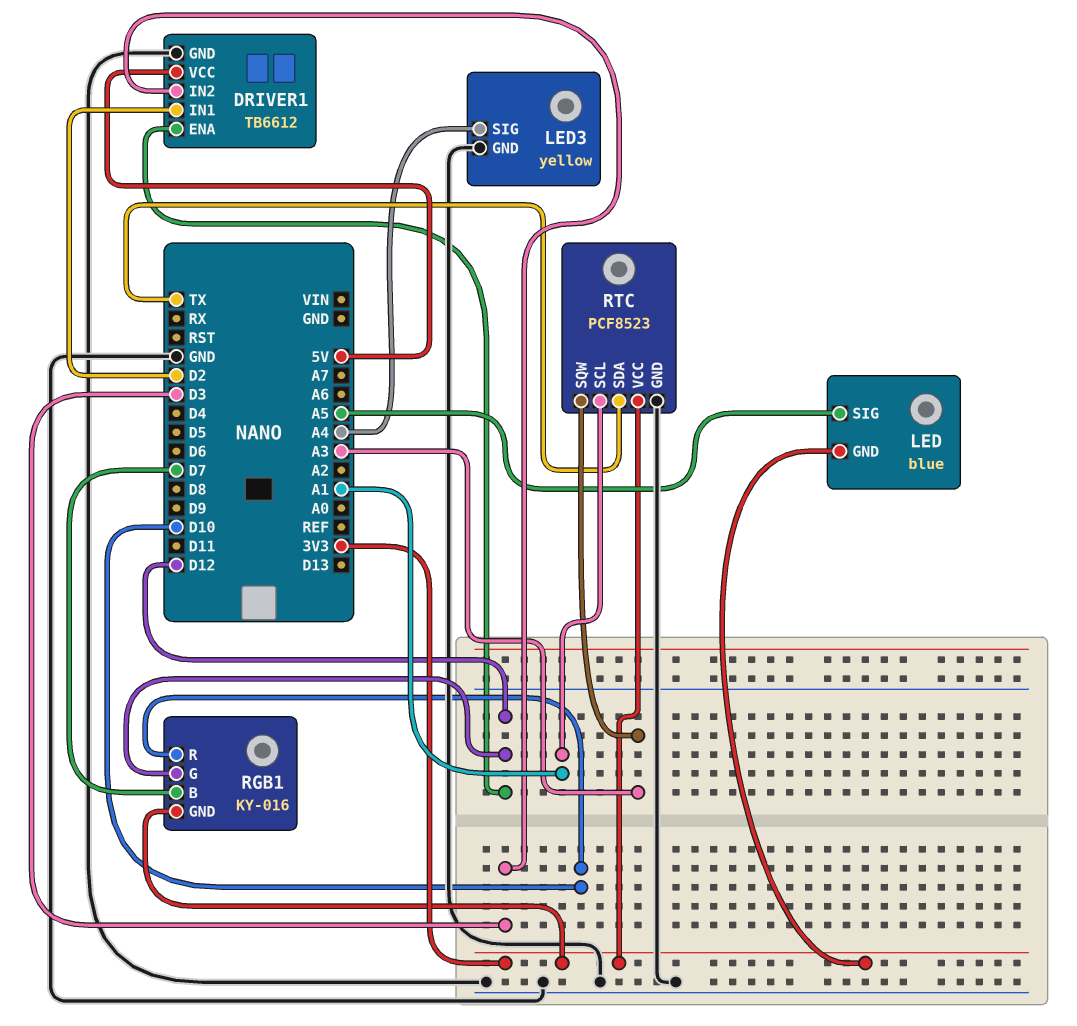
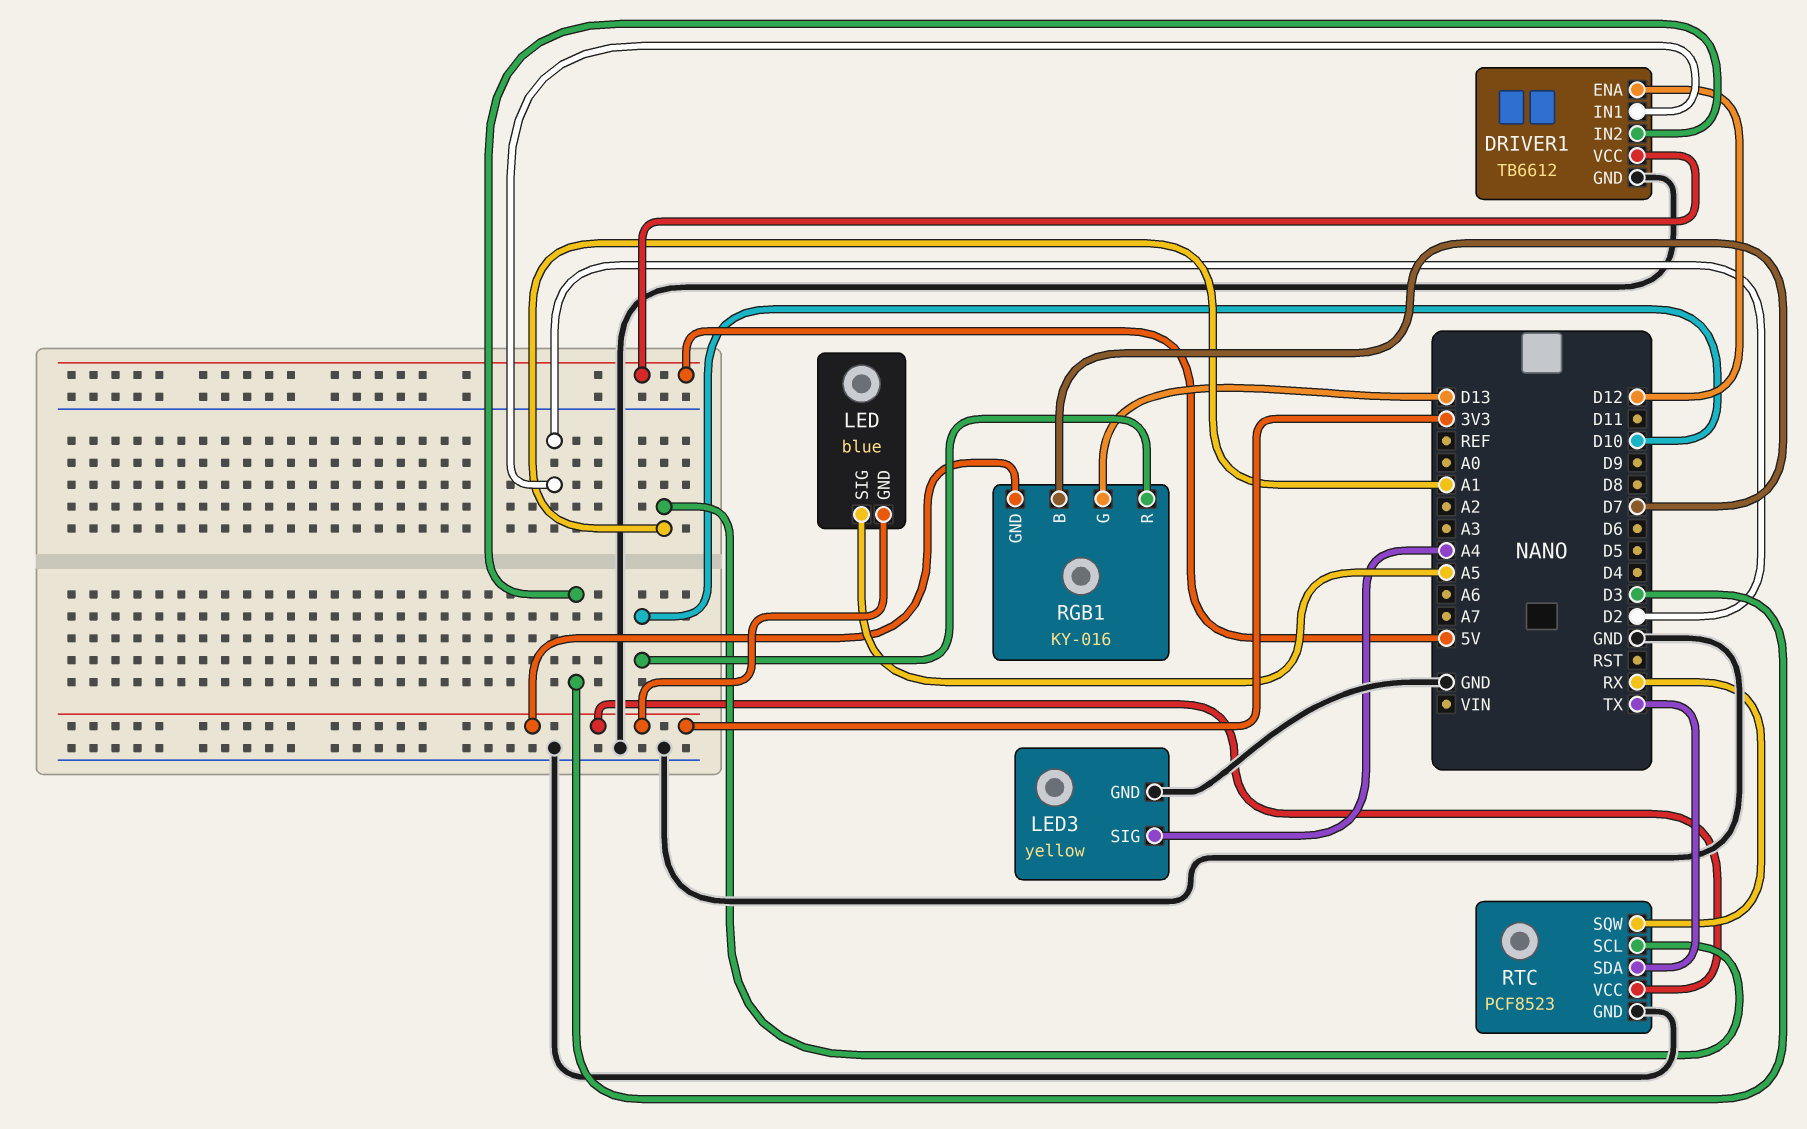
RGB1 pin G: D12 -> D13
RTC pin SQW: A3 -> RX

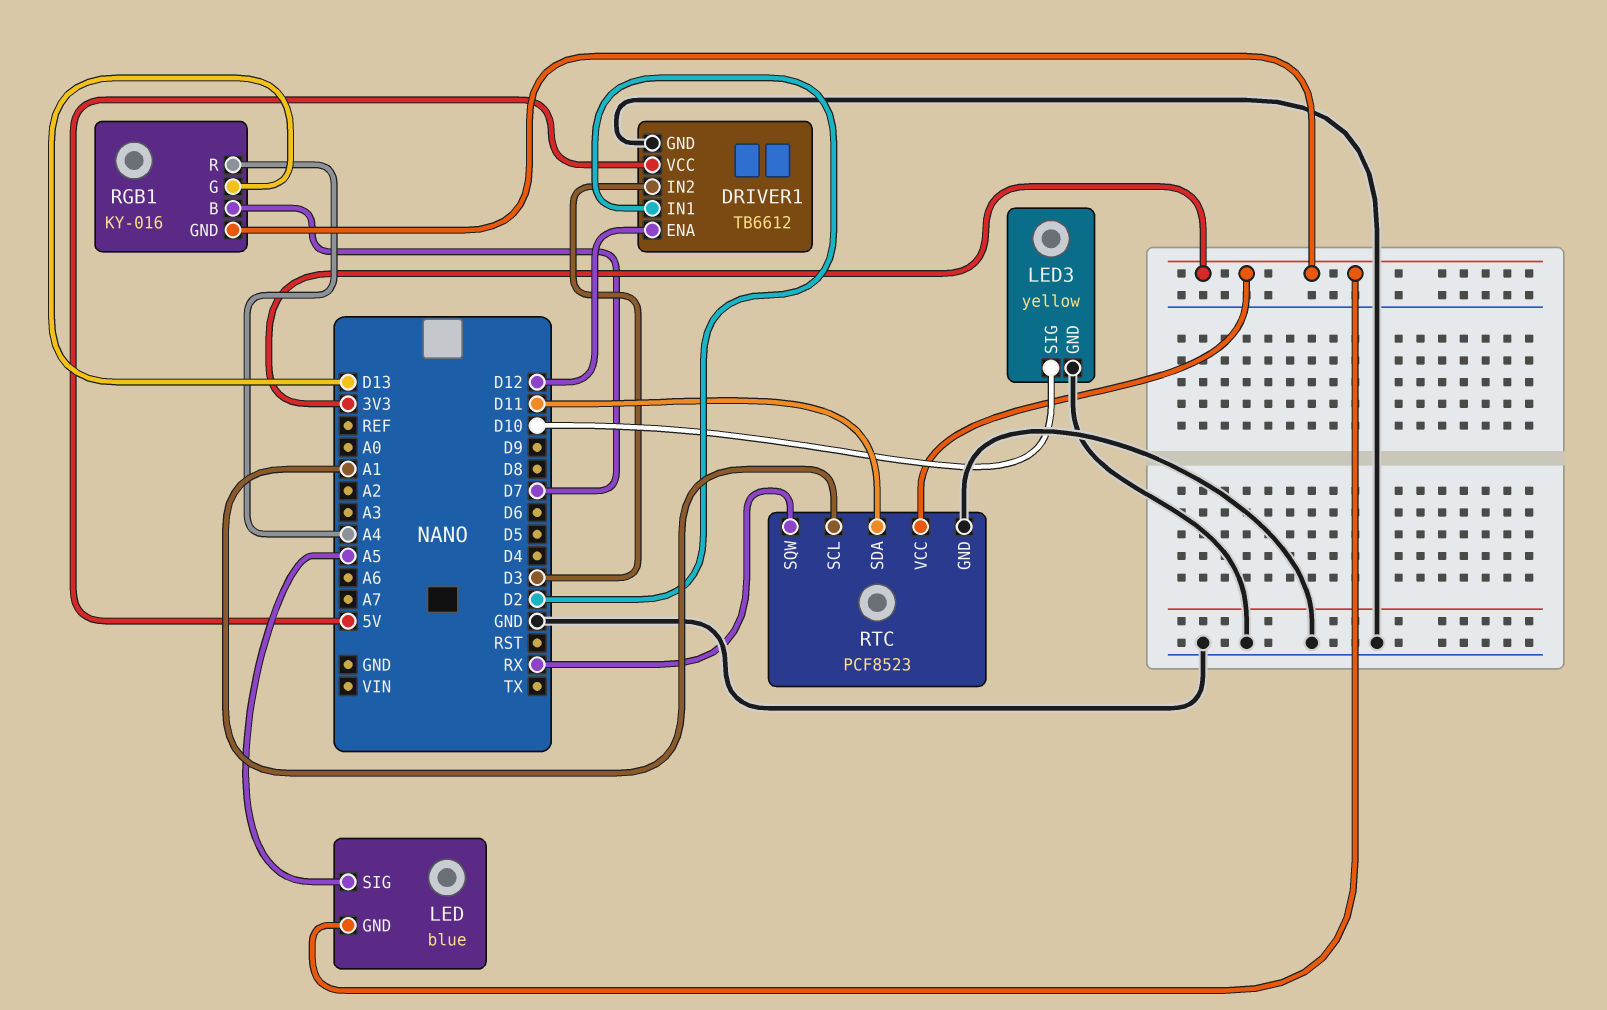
LED3 pin SIG: A4 -> D10
RGB1 pin R: D10 -> A4
RTC pin SDA: TX -> D11

